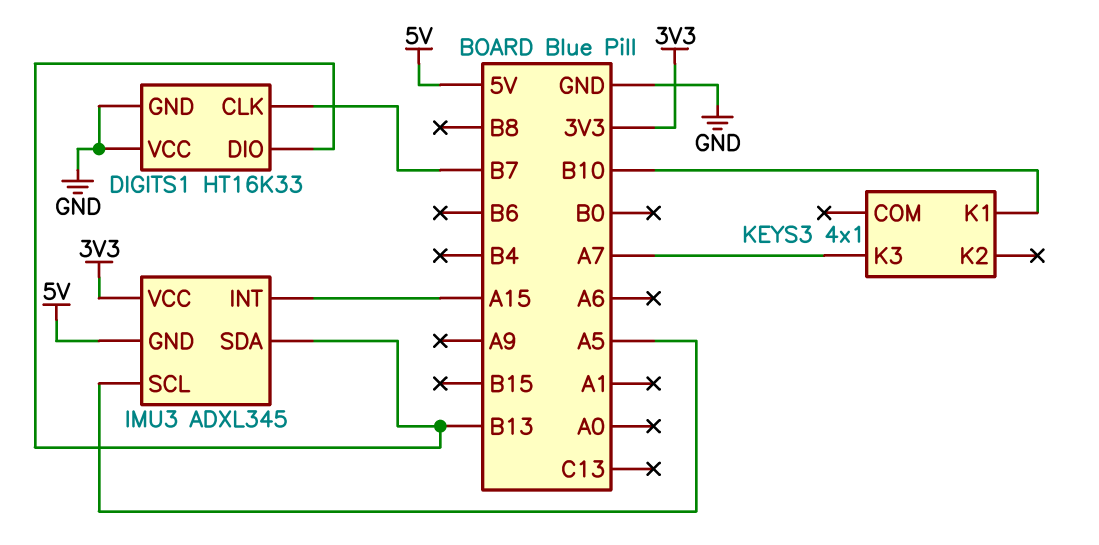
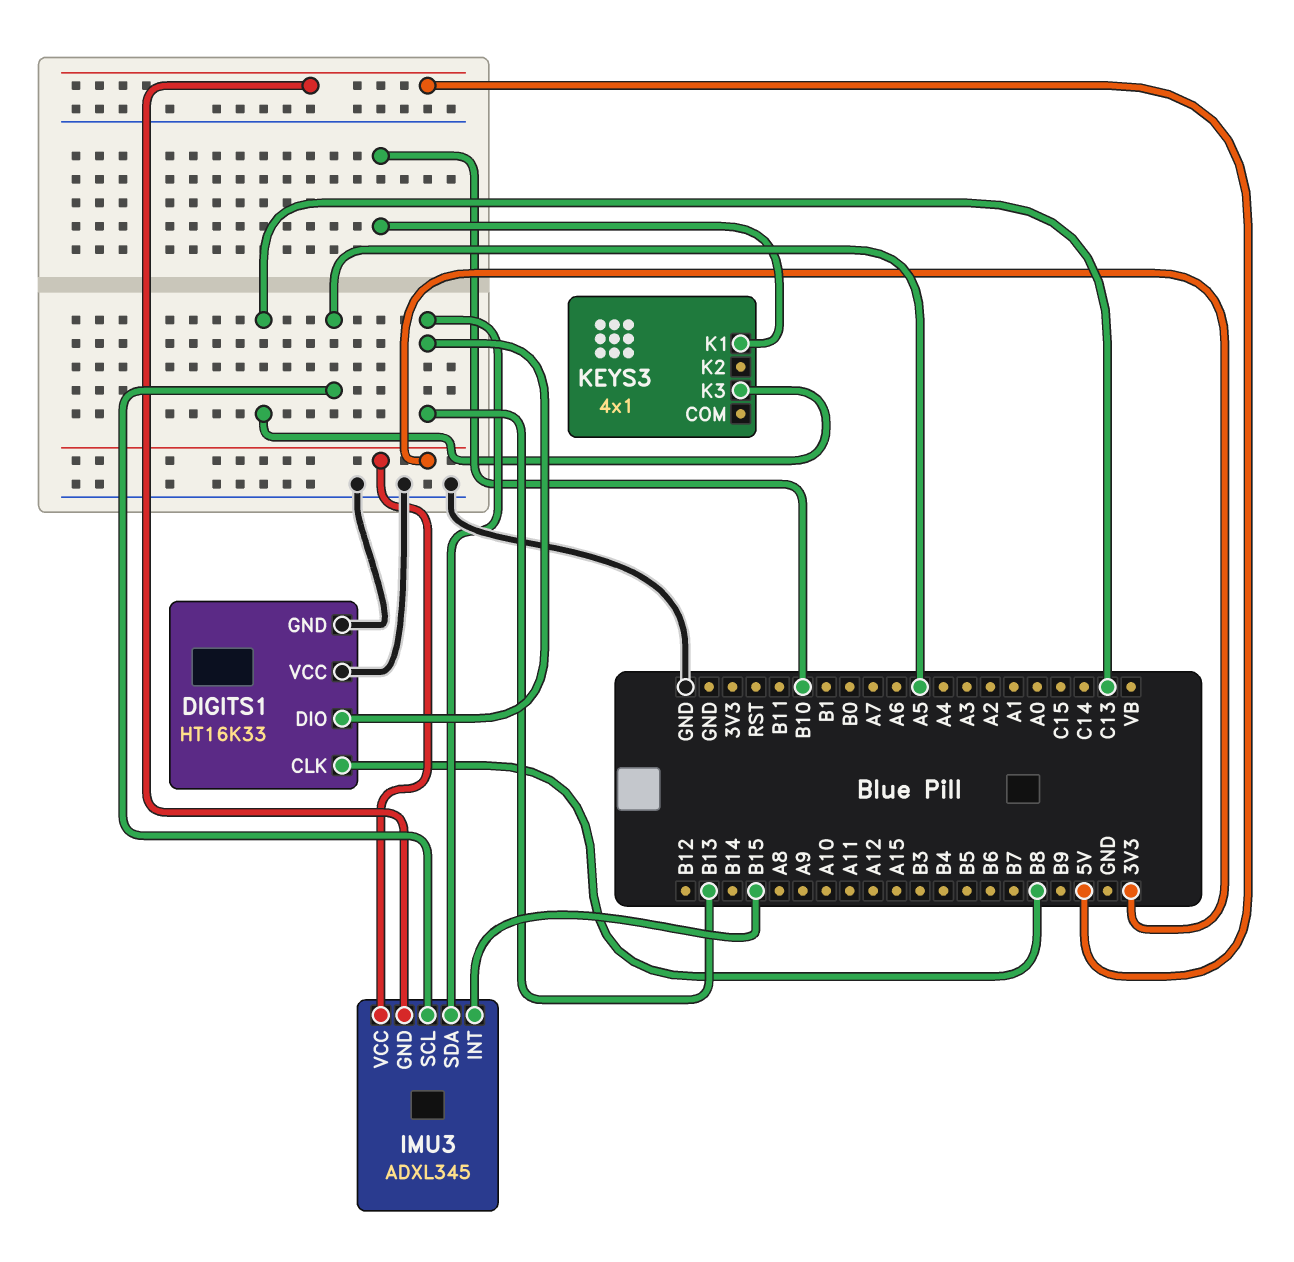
DIGITS1 pin CLK: B7 -> B8
IMU3 pin INT: A15 -> B15
KEYS3 pin K3: A7 -> C13

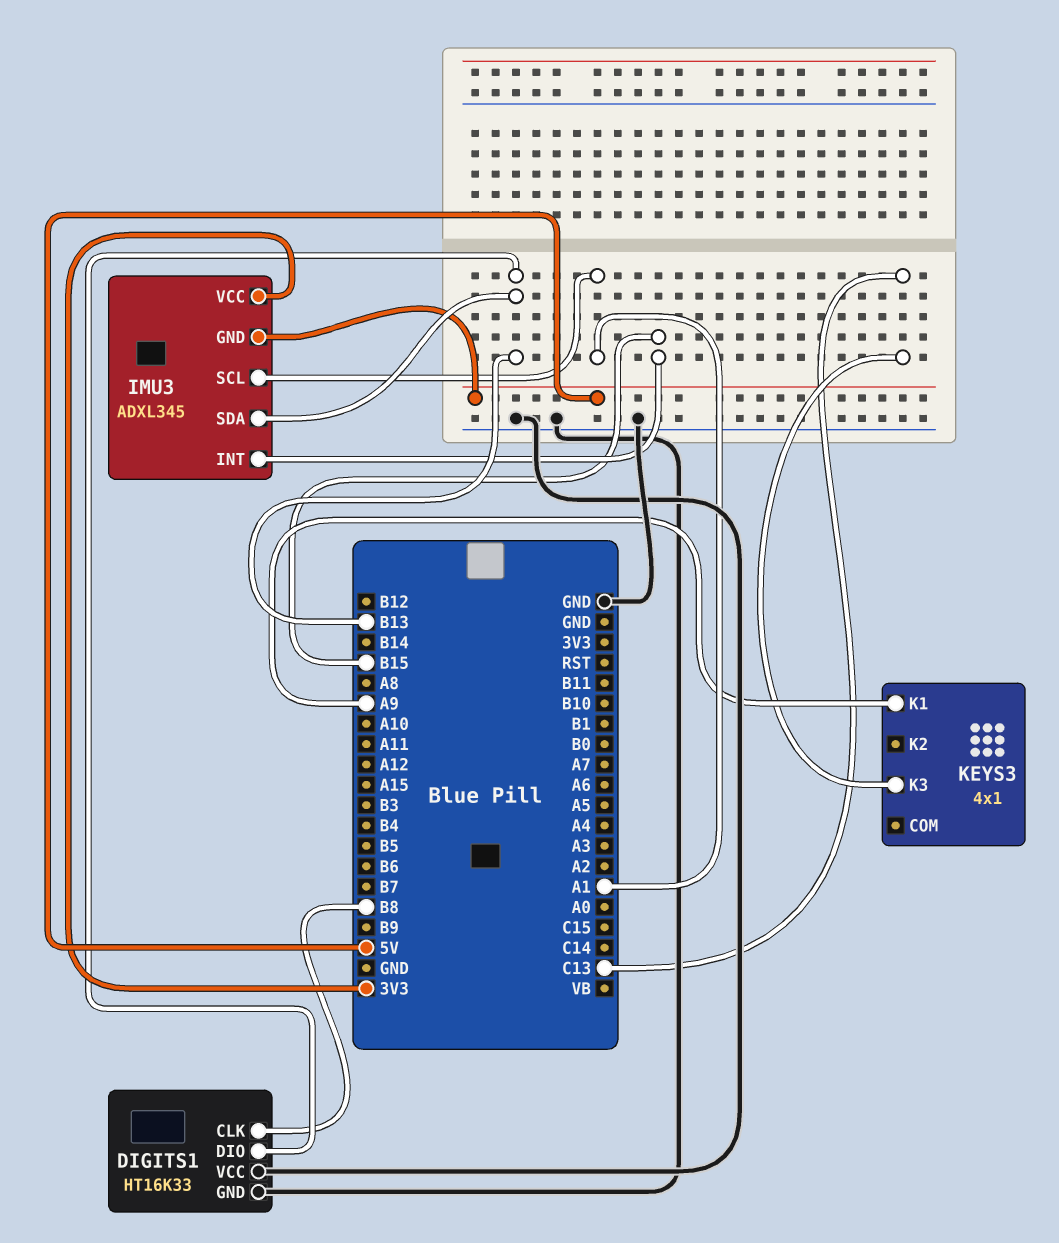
IMU3 pin SCL: A5 -> A1
KEYS3 pin K1: B10 -> A9

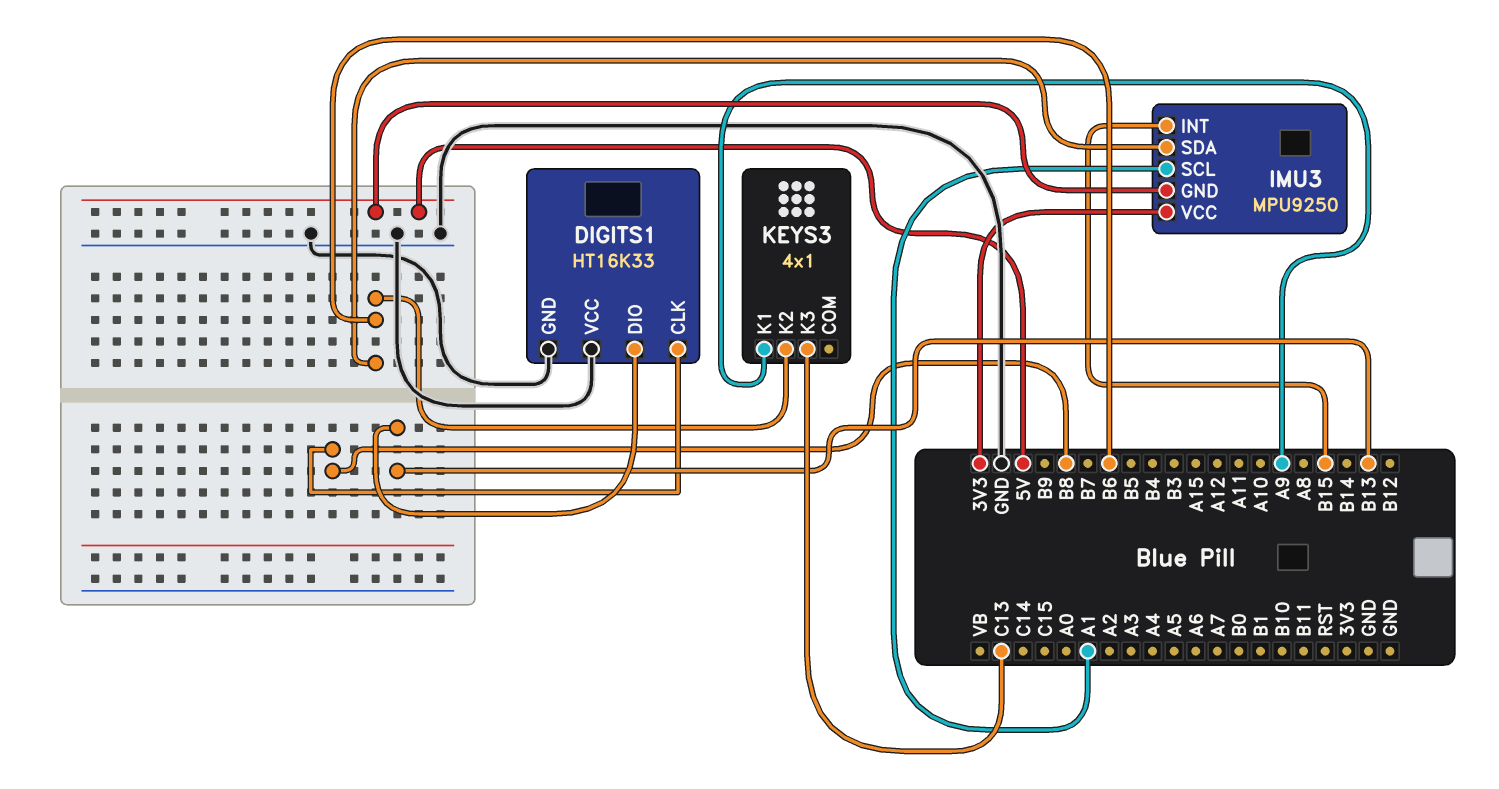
IMU3: ADXL345 -> MPU9250
IMU3 pin SDA: B13 -> B6
KEYS3 pin K2: none -> B6

